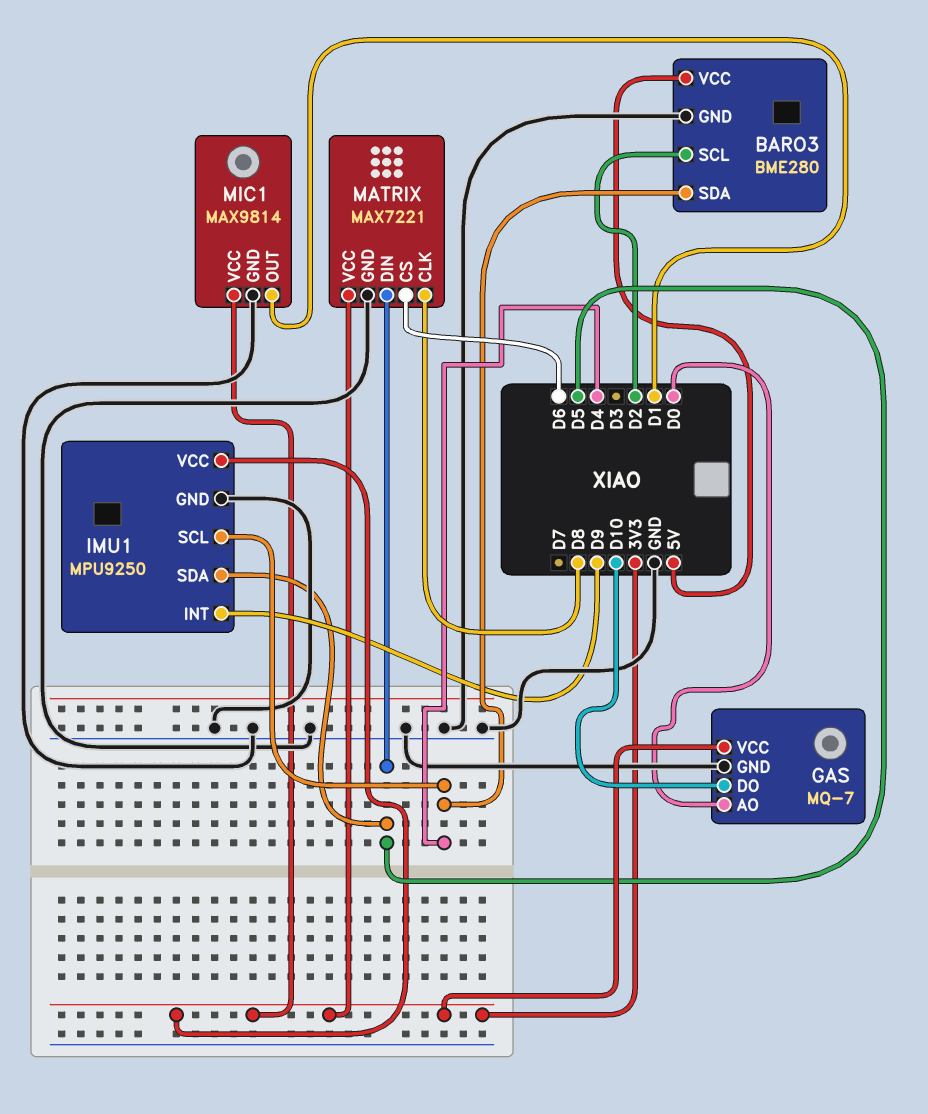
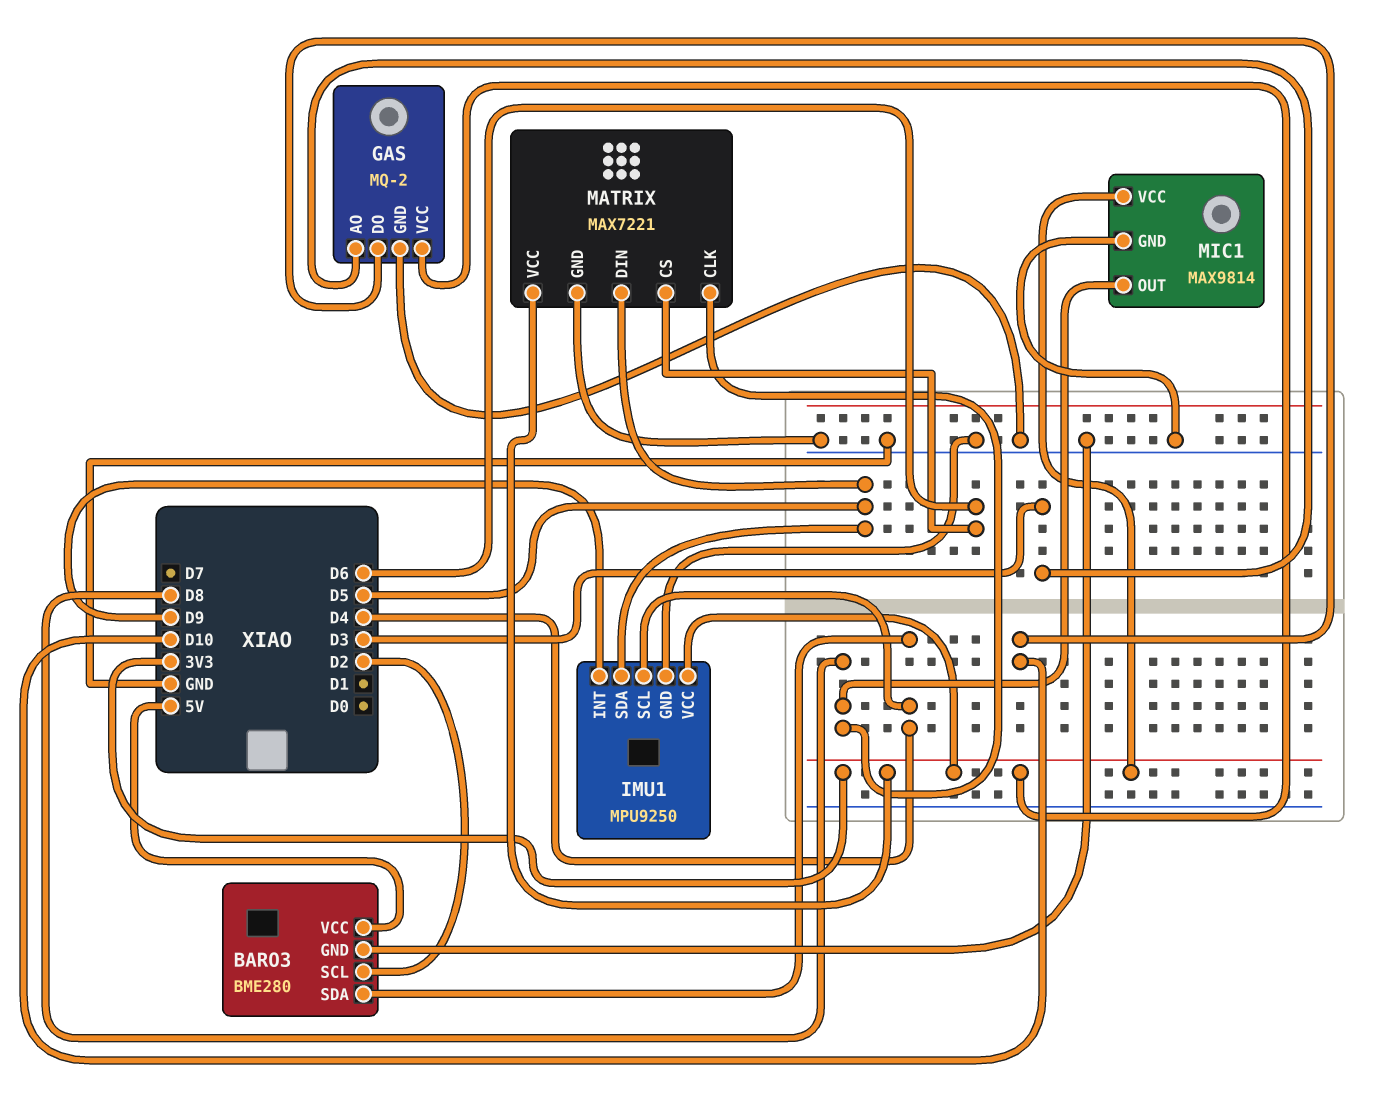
GAS: MQ-7 -> MQ-2
GAS pin AO: D0 -> D3
MIC1 pin OUT: D1 -> D8

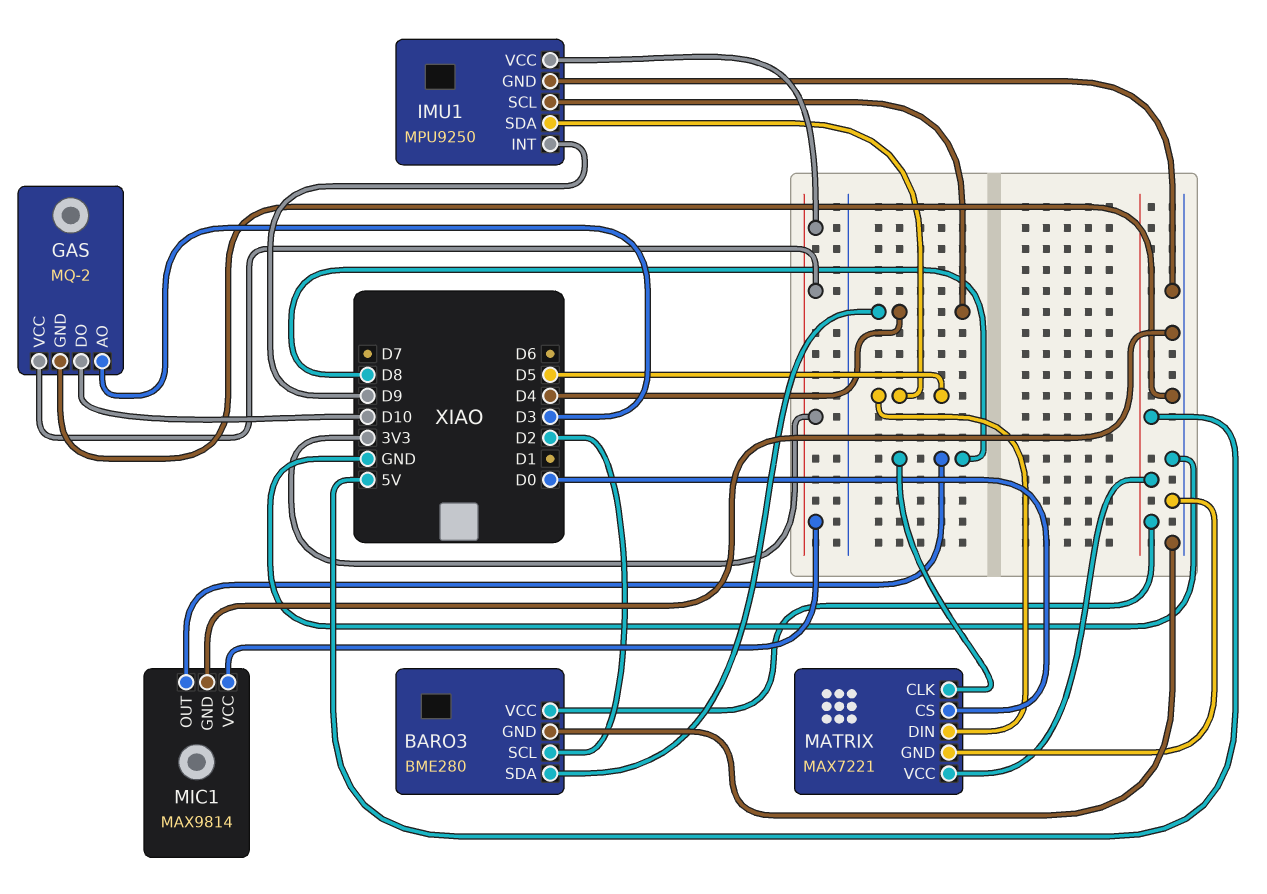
MATRIX pin CS: D6 -> D0
MATRIX pin VCC: 3V3 -> 5V

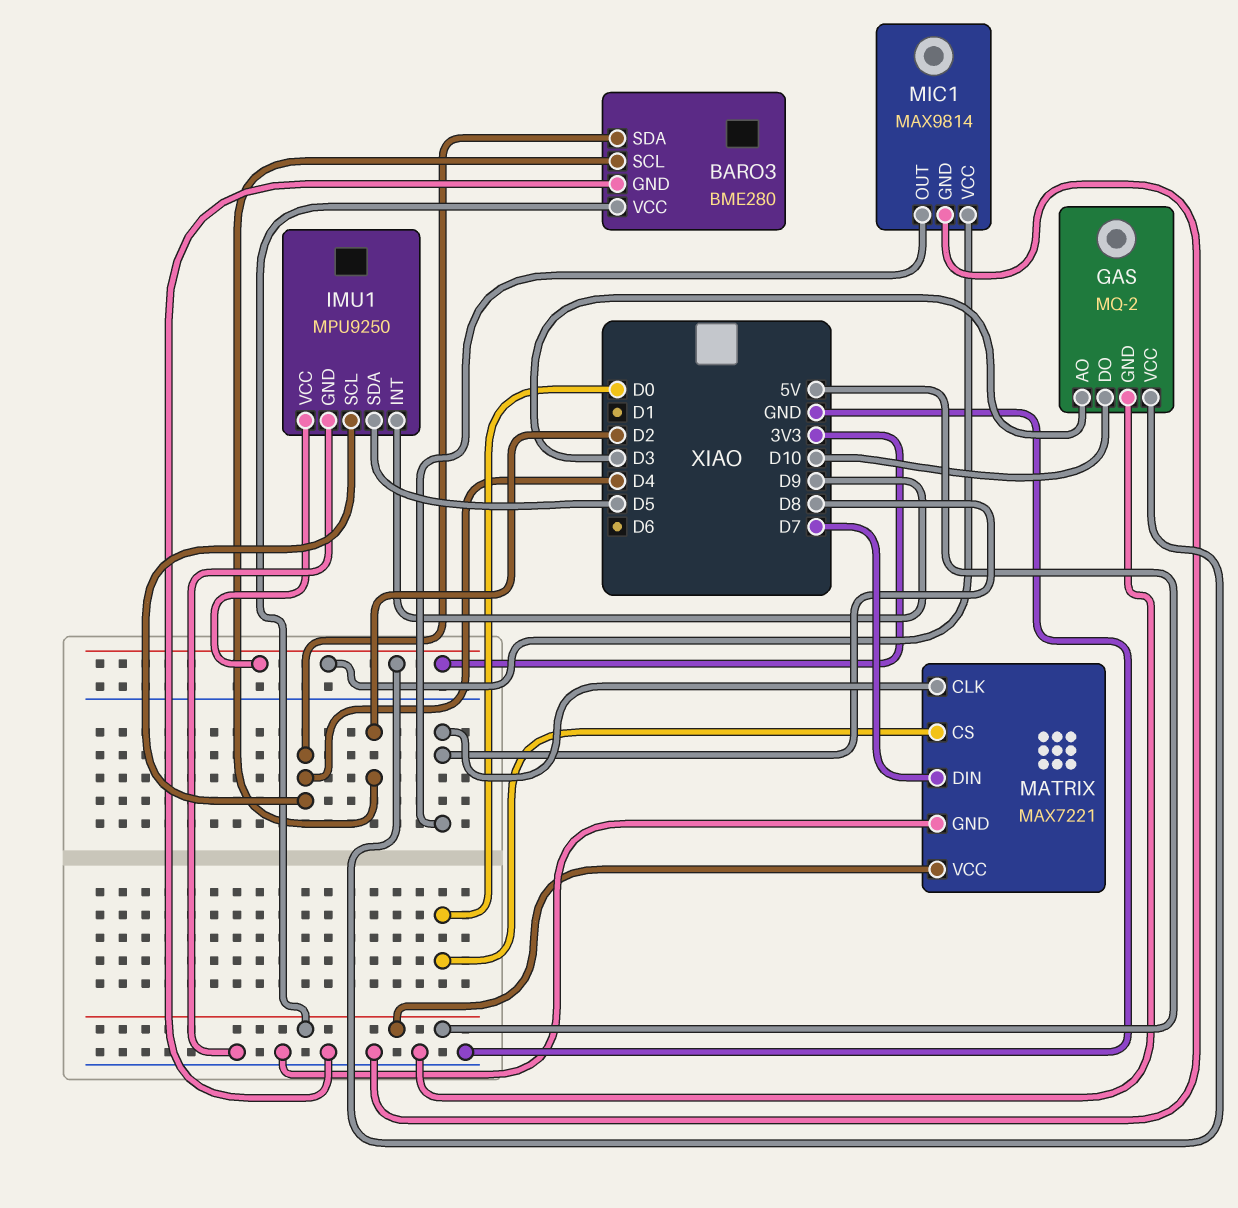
MATRIX pin DIN: D5 -> D7

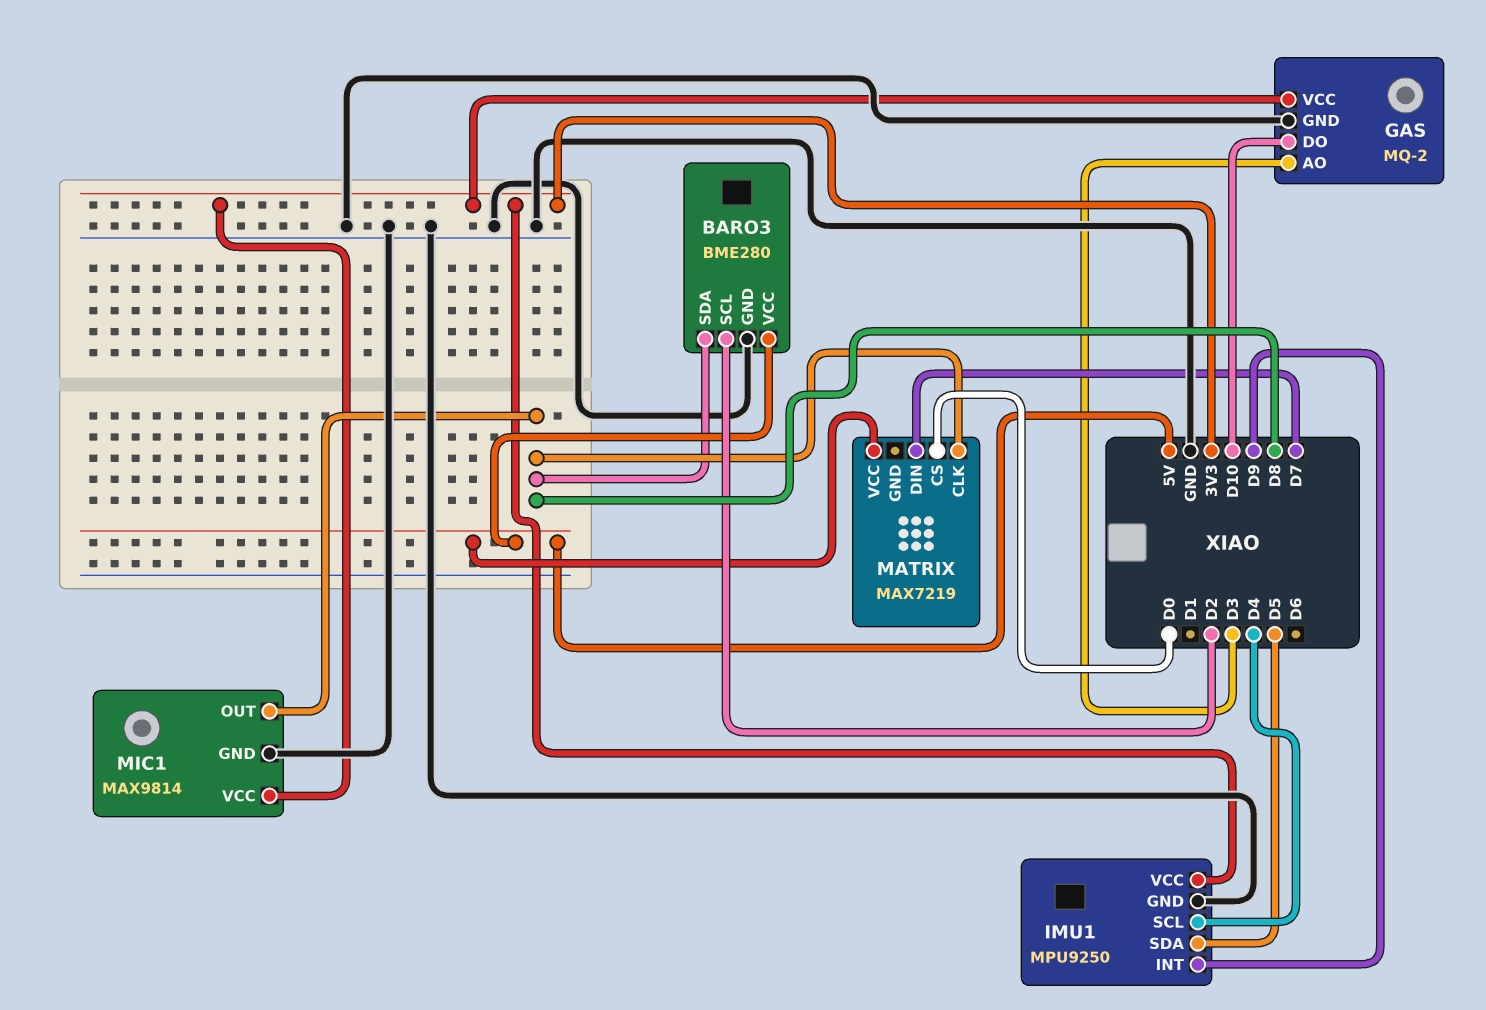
BARO3 pin SDA: D4 -> D8
MATRIX: MAX7221 -> MAX7219
MATRIX pin GND: GND -> none

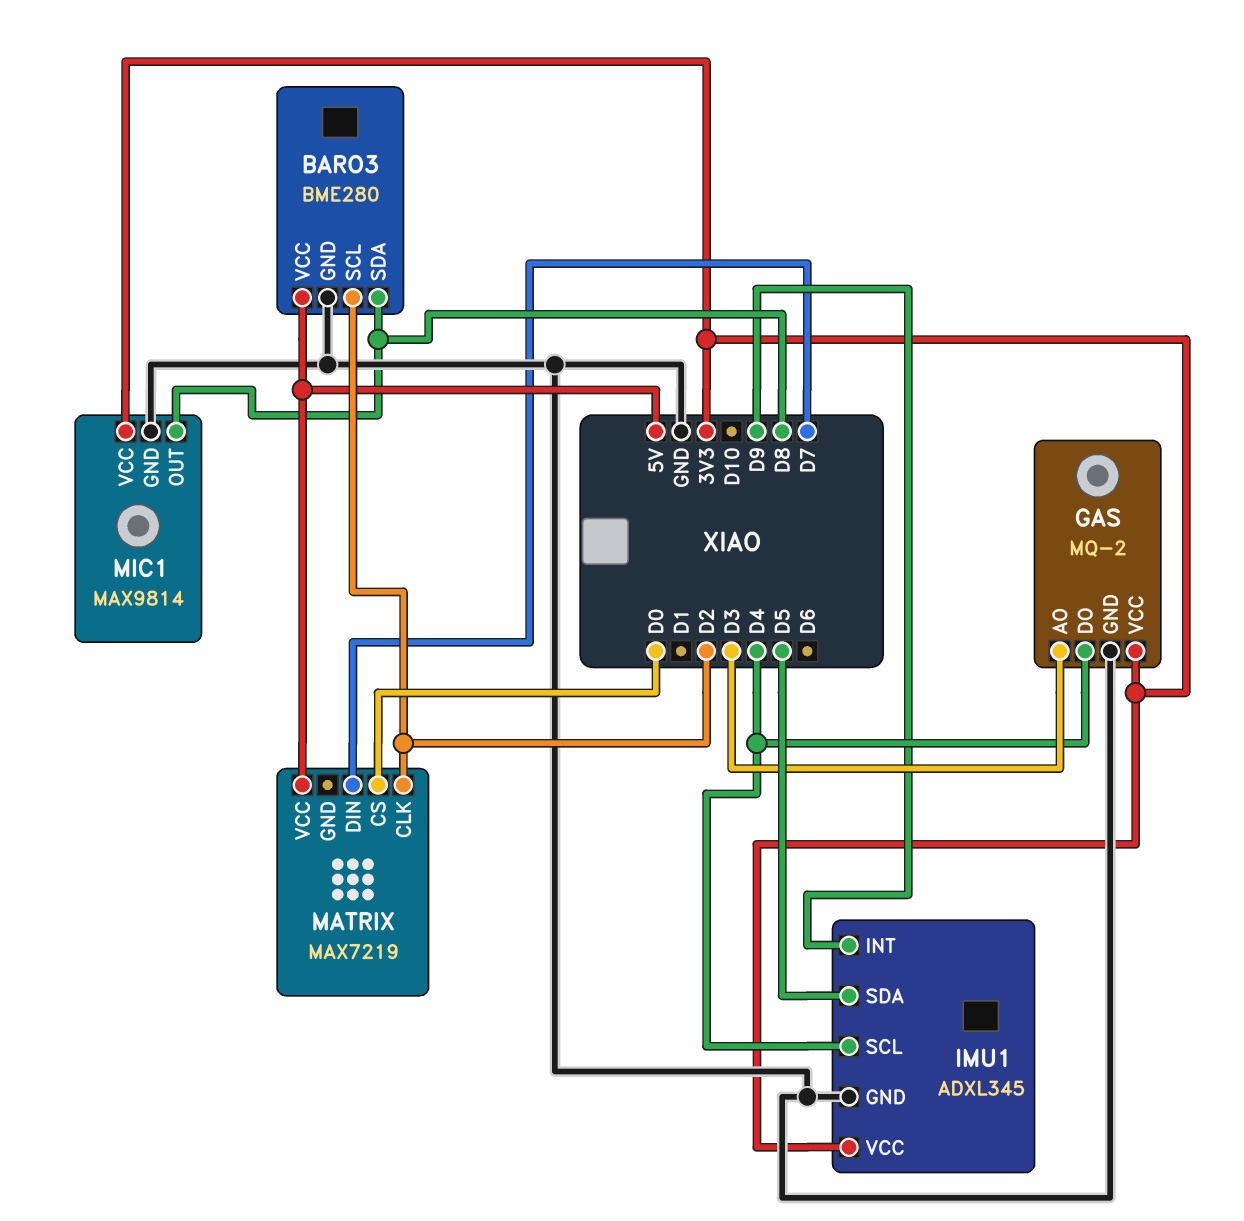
GAS pin DO: D10 -> D4
IMU1: MPU9250 -> ADXL345
MATRIX pin CLK: D8 -> D2

